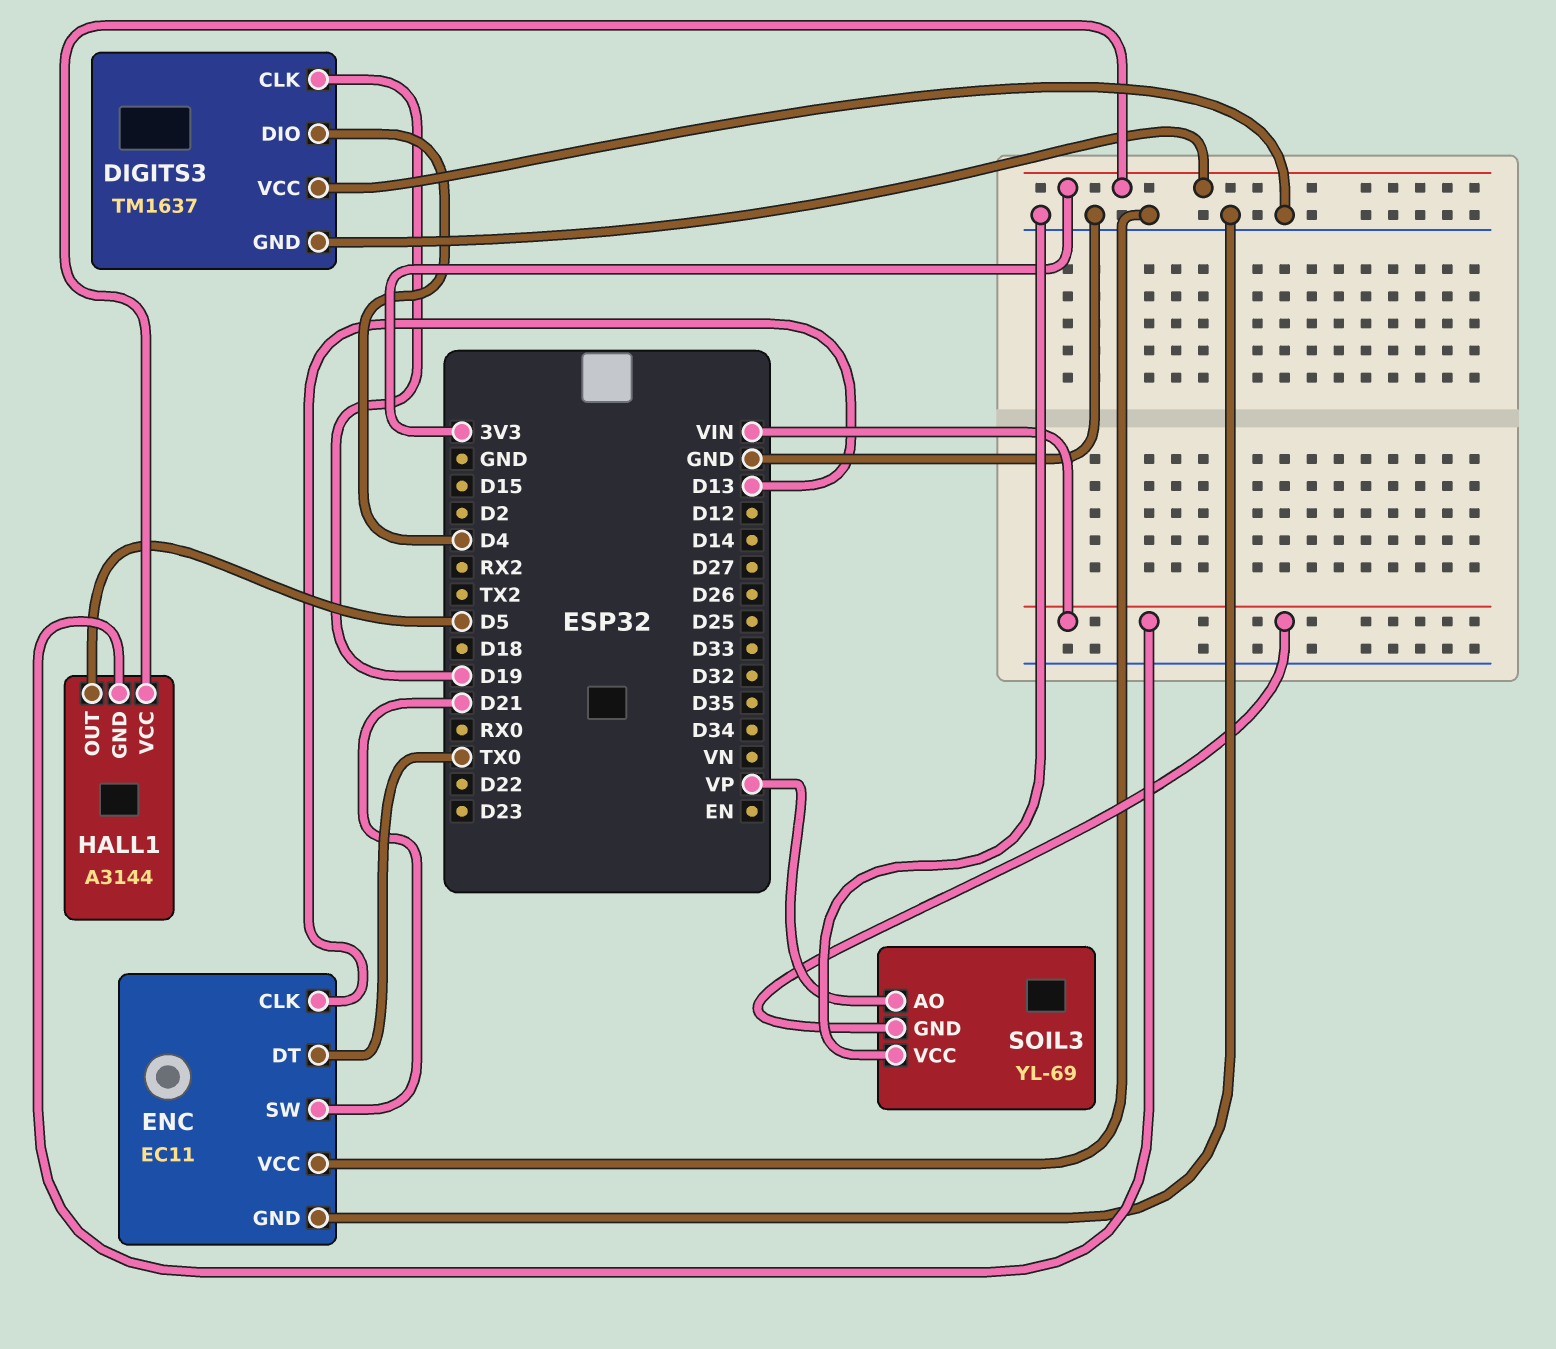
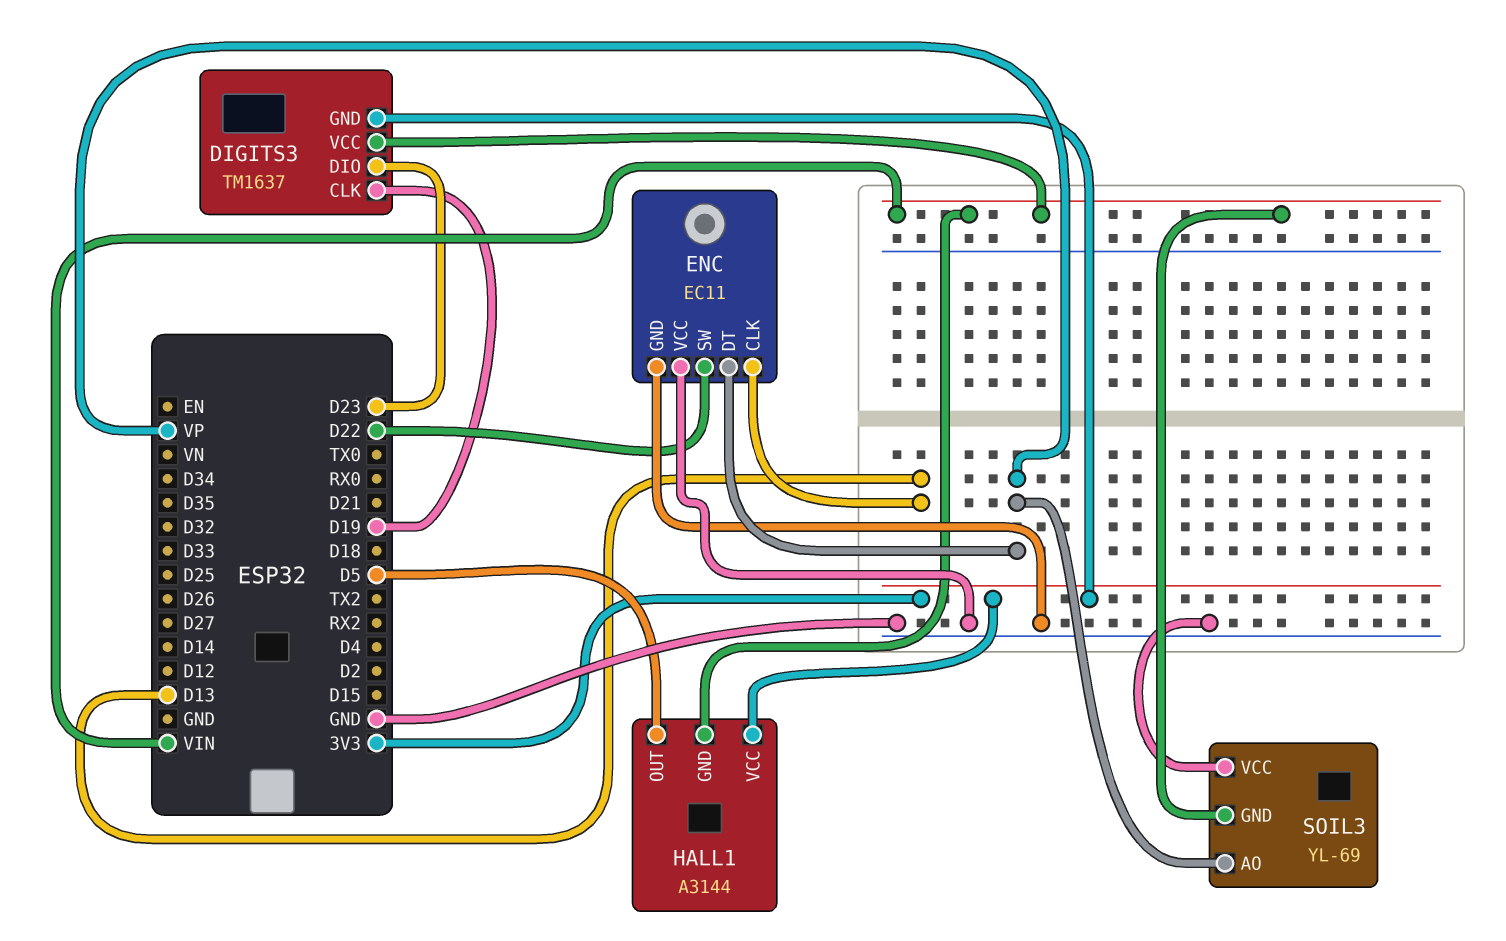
DIGITS3 pin DIO: D4 -> D23
DIGITS3 pin VCC: GND -> VIN
ENC pin DT: TX0 -> VP
ENC pin SW: D21 -> D22

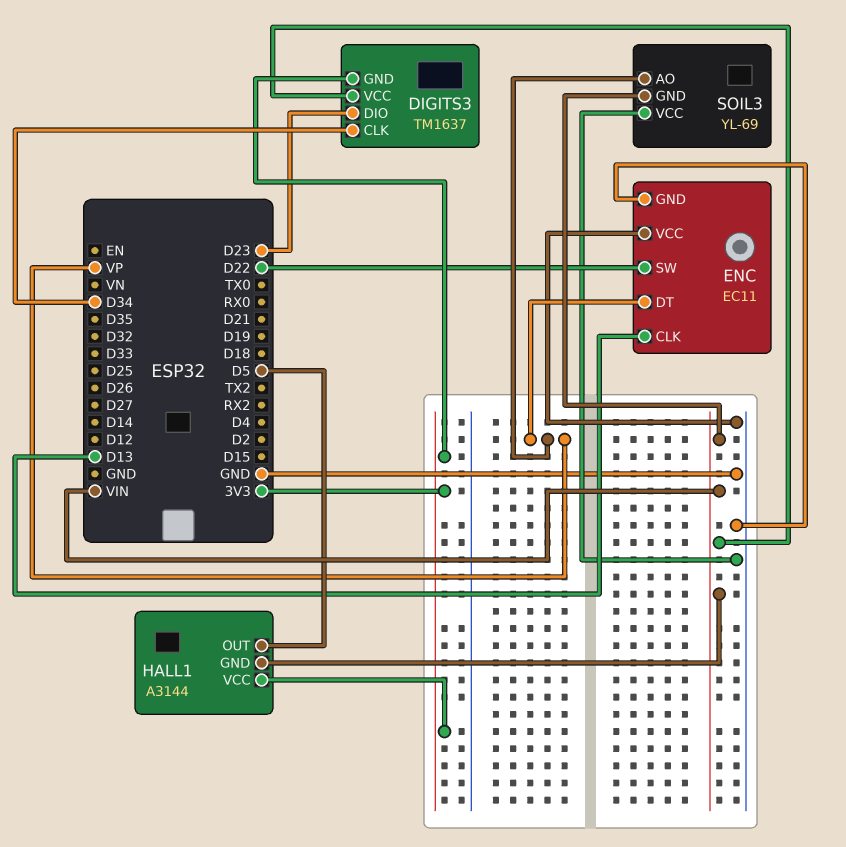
DIGITS3 pin CLK: D19 -> D34

